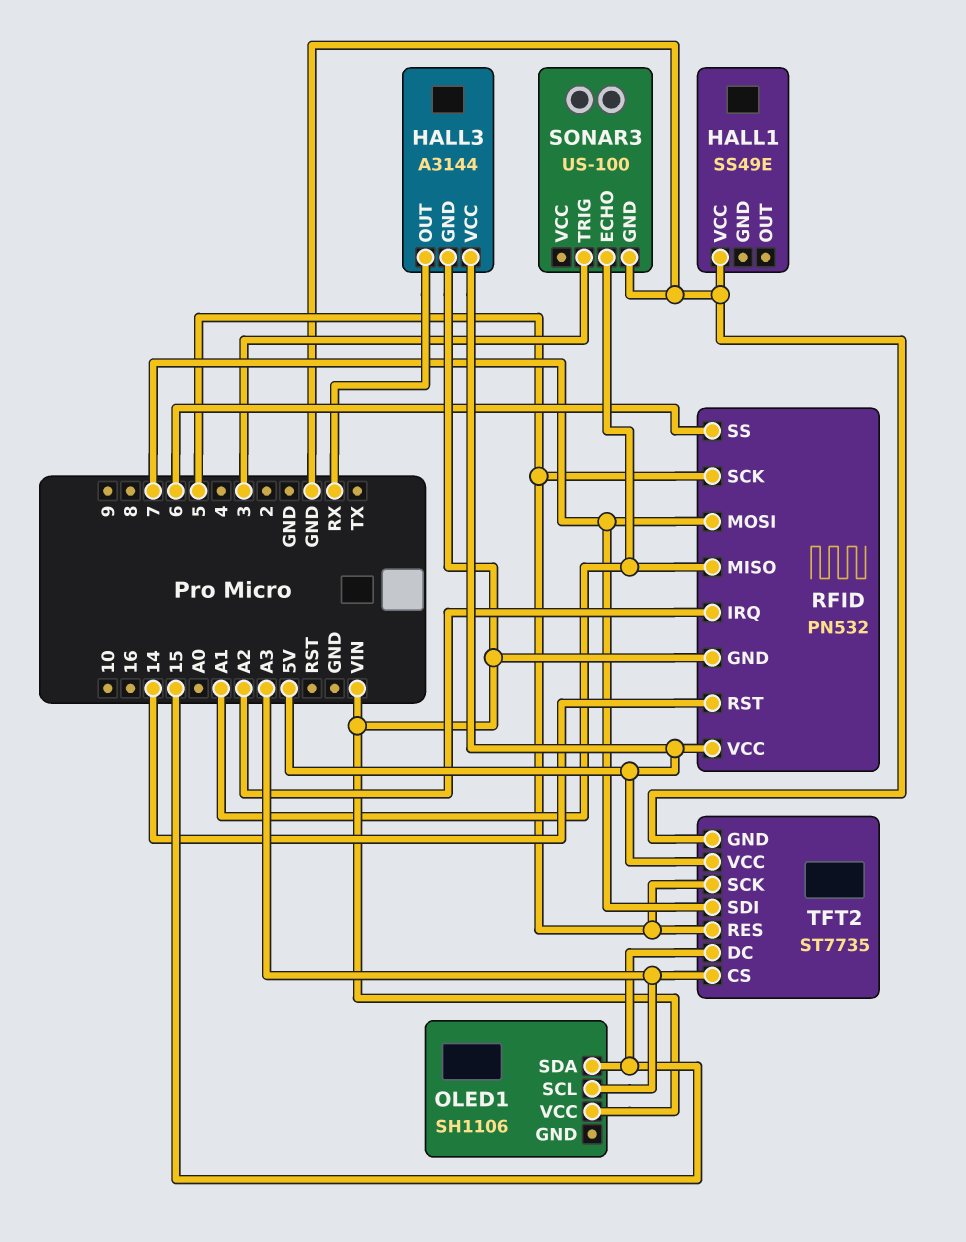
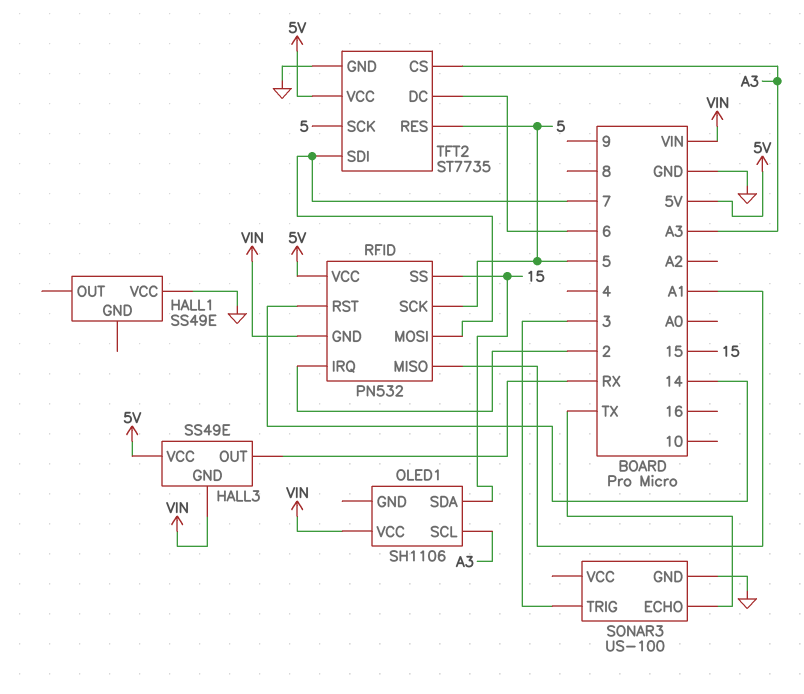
HALL3: A3144 -> SS49E
RFID pin IRQ: A2 -> 2
RFID pin SS: 6 -> 15
SONAR3 pin ECHO: A1 -> TX
TFT2 pin DC: 15 -> 6

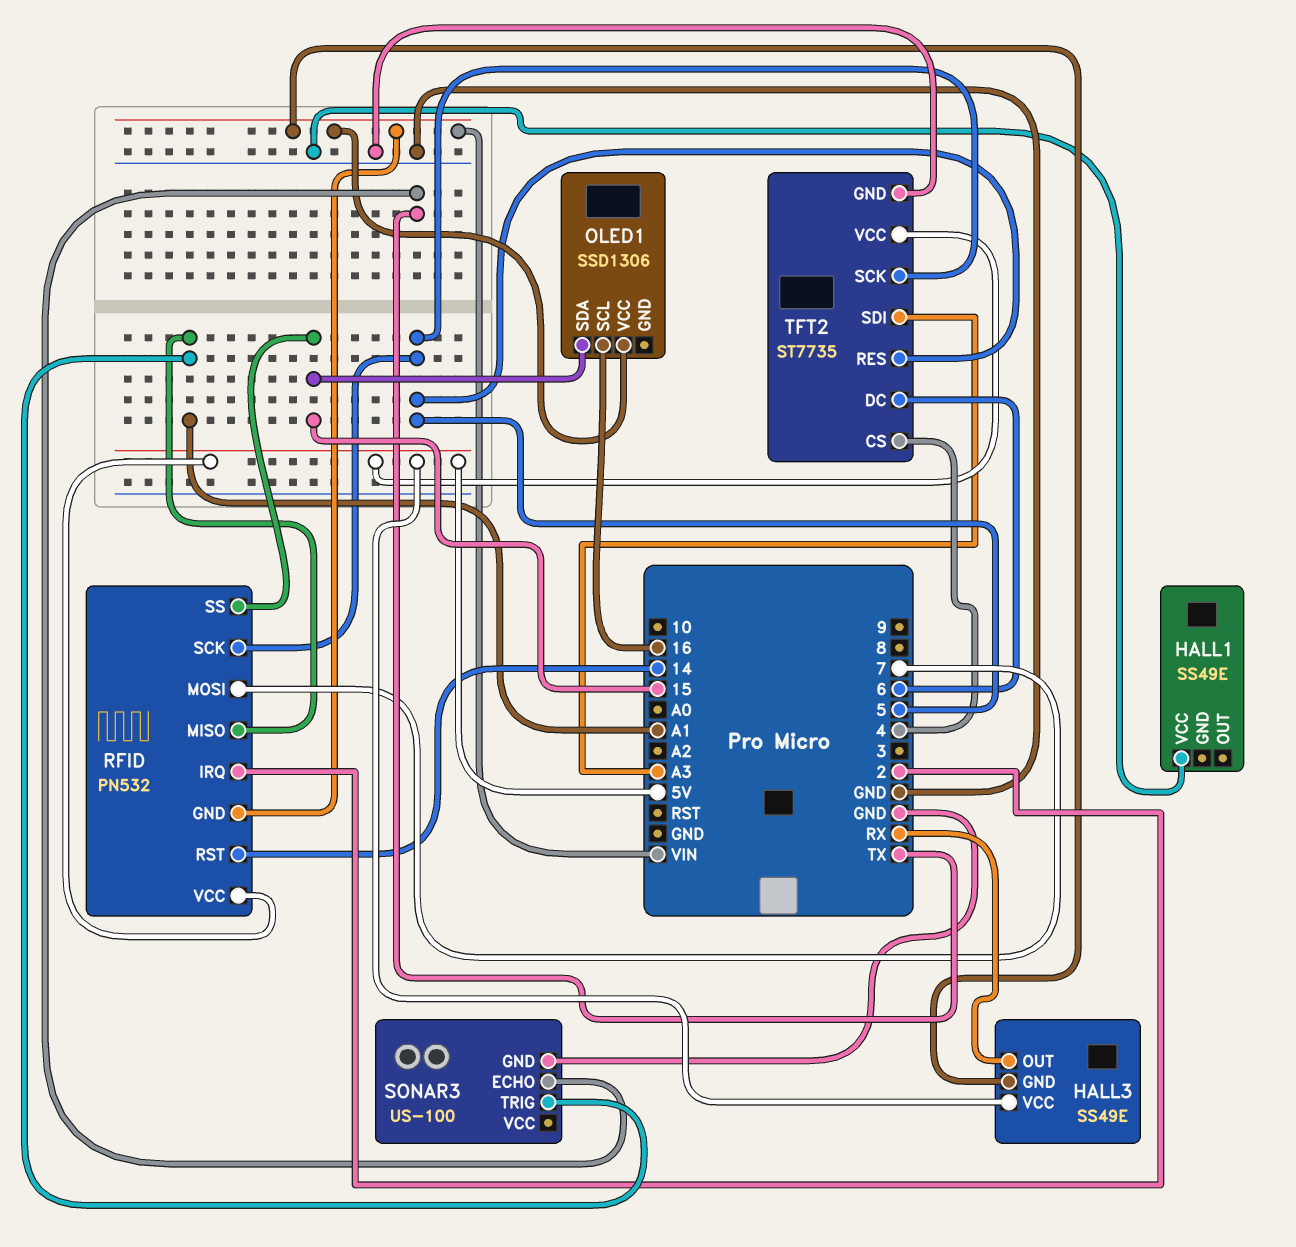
OLED1: SH1106 -> SSD1306
OLED1 pin SCL: A3 -> 16
SONAR3 pin TRIG: 3 -> A1
TFT2 pin CS: A3 -> 4
TFT2 pin SDI: 7 -> A3

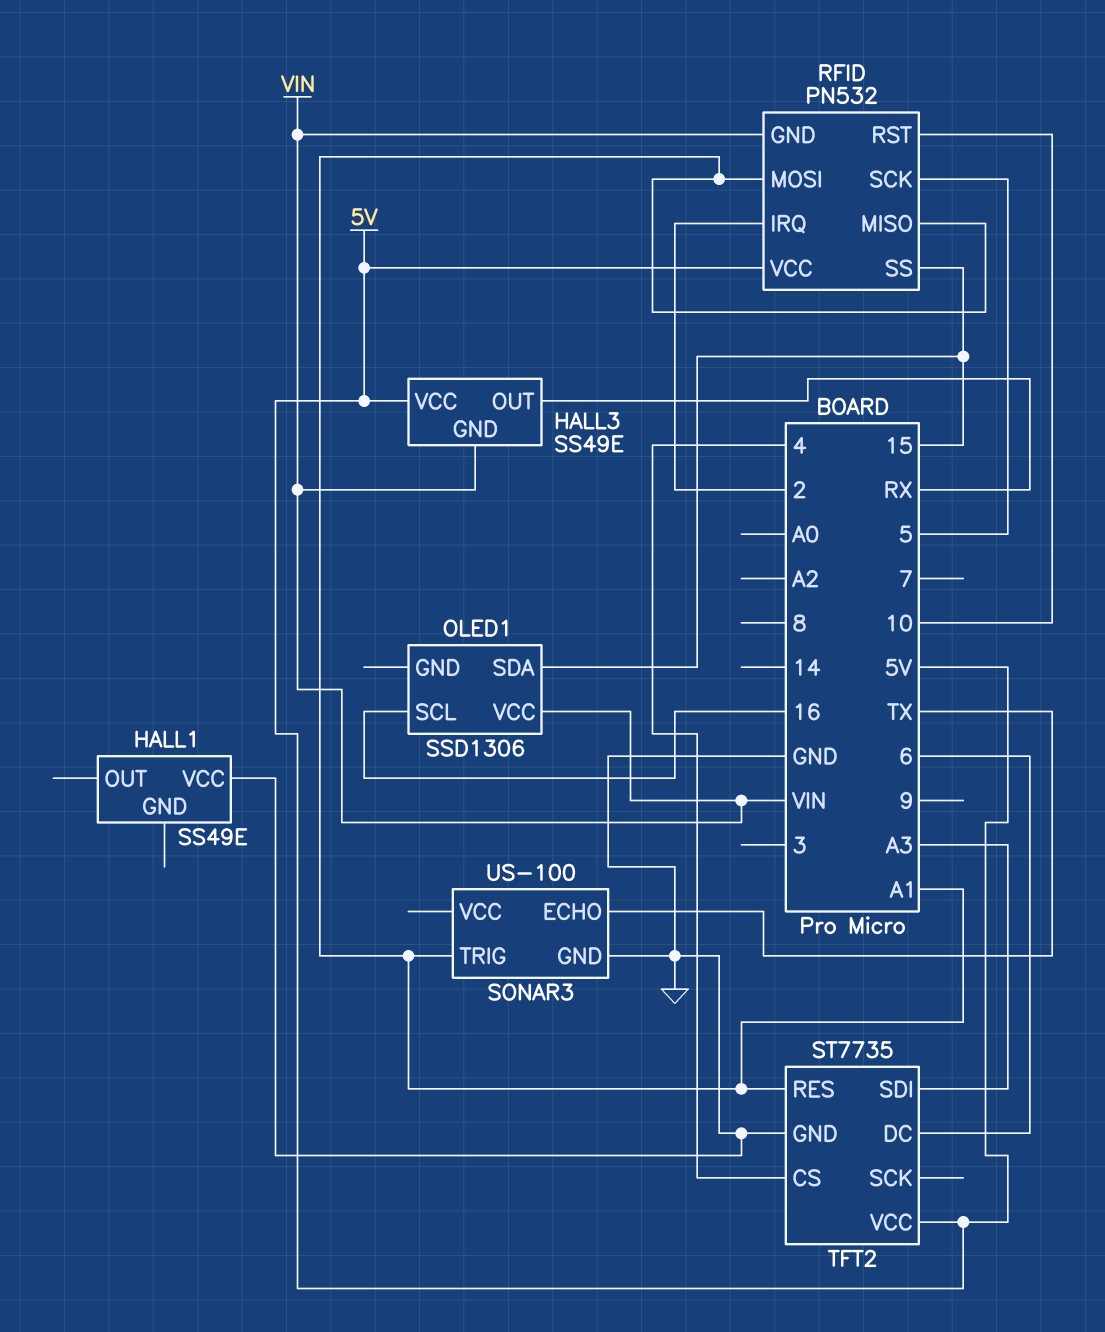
RFID pin MOSI: 7 -> A1
RFID pin RST: 14 -> 10
TFT2 pin RES: 5 -> A1
TFT2 pin SCK: 5 -> none

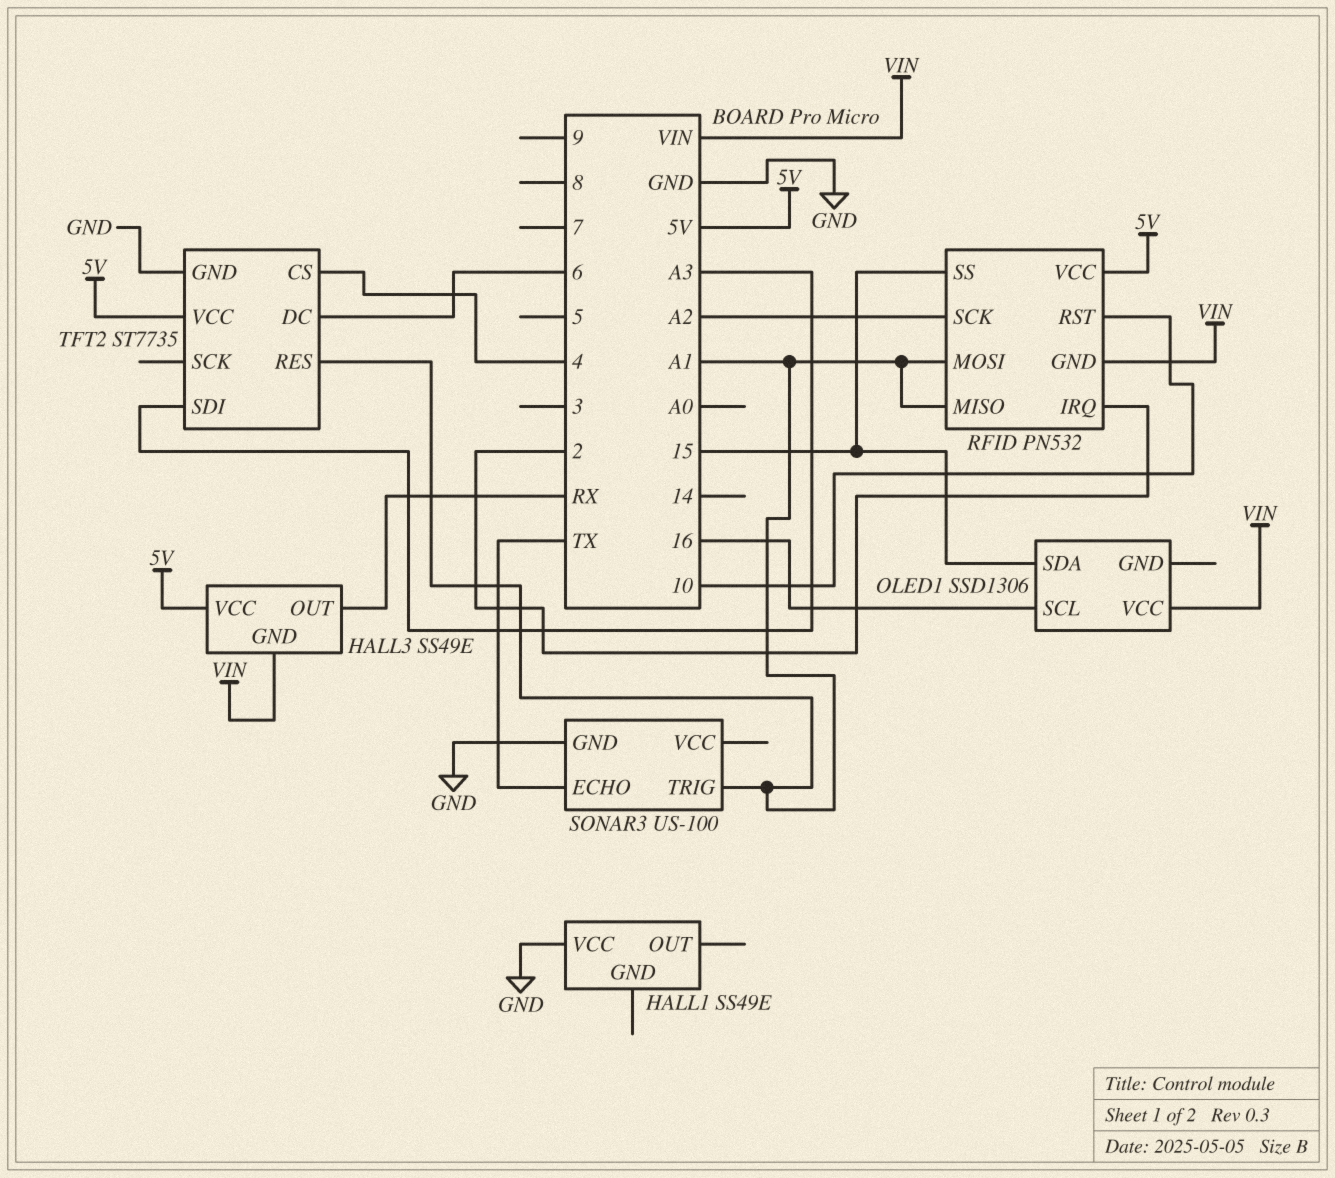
RFID pin SCK: 5 -> A2

